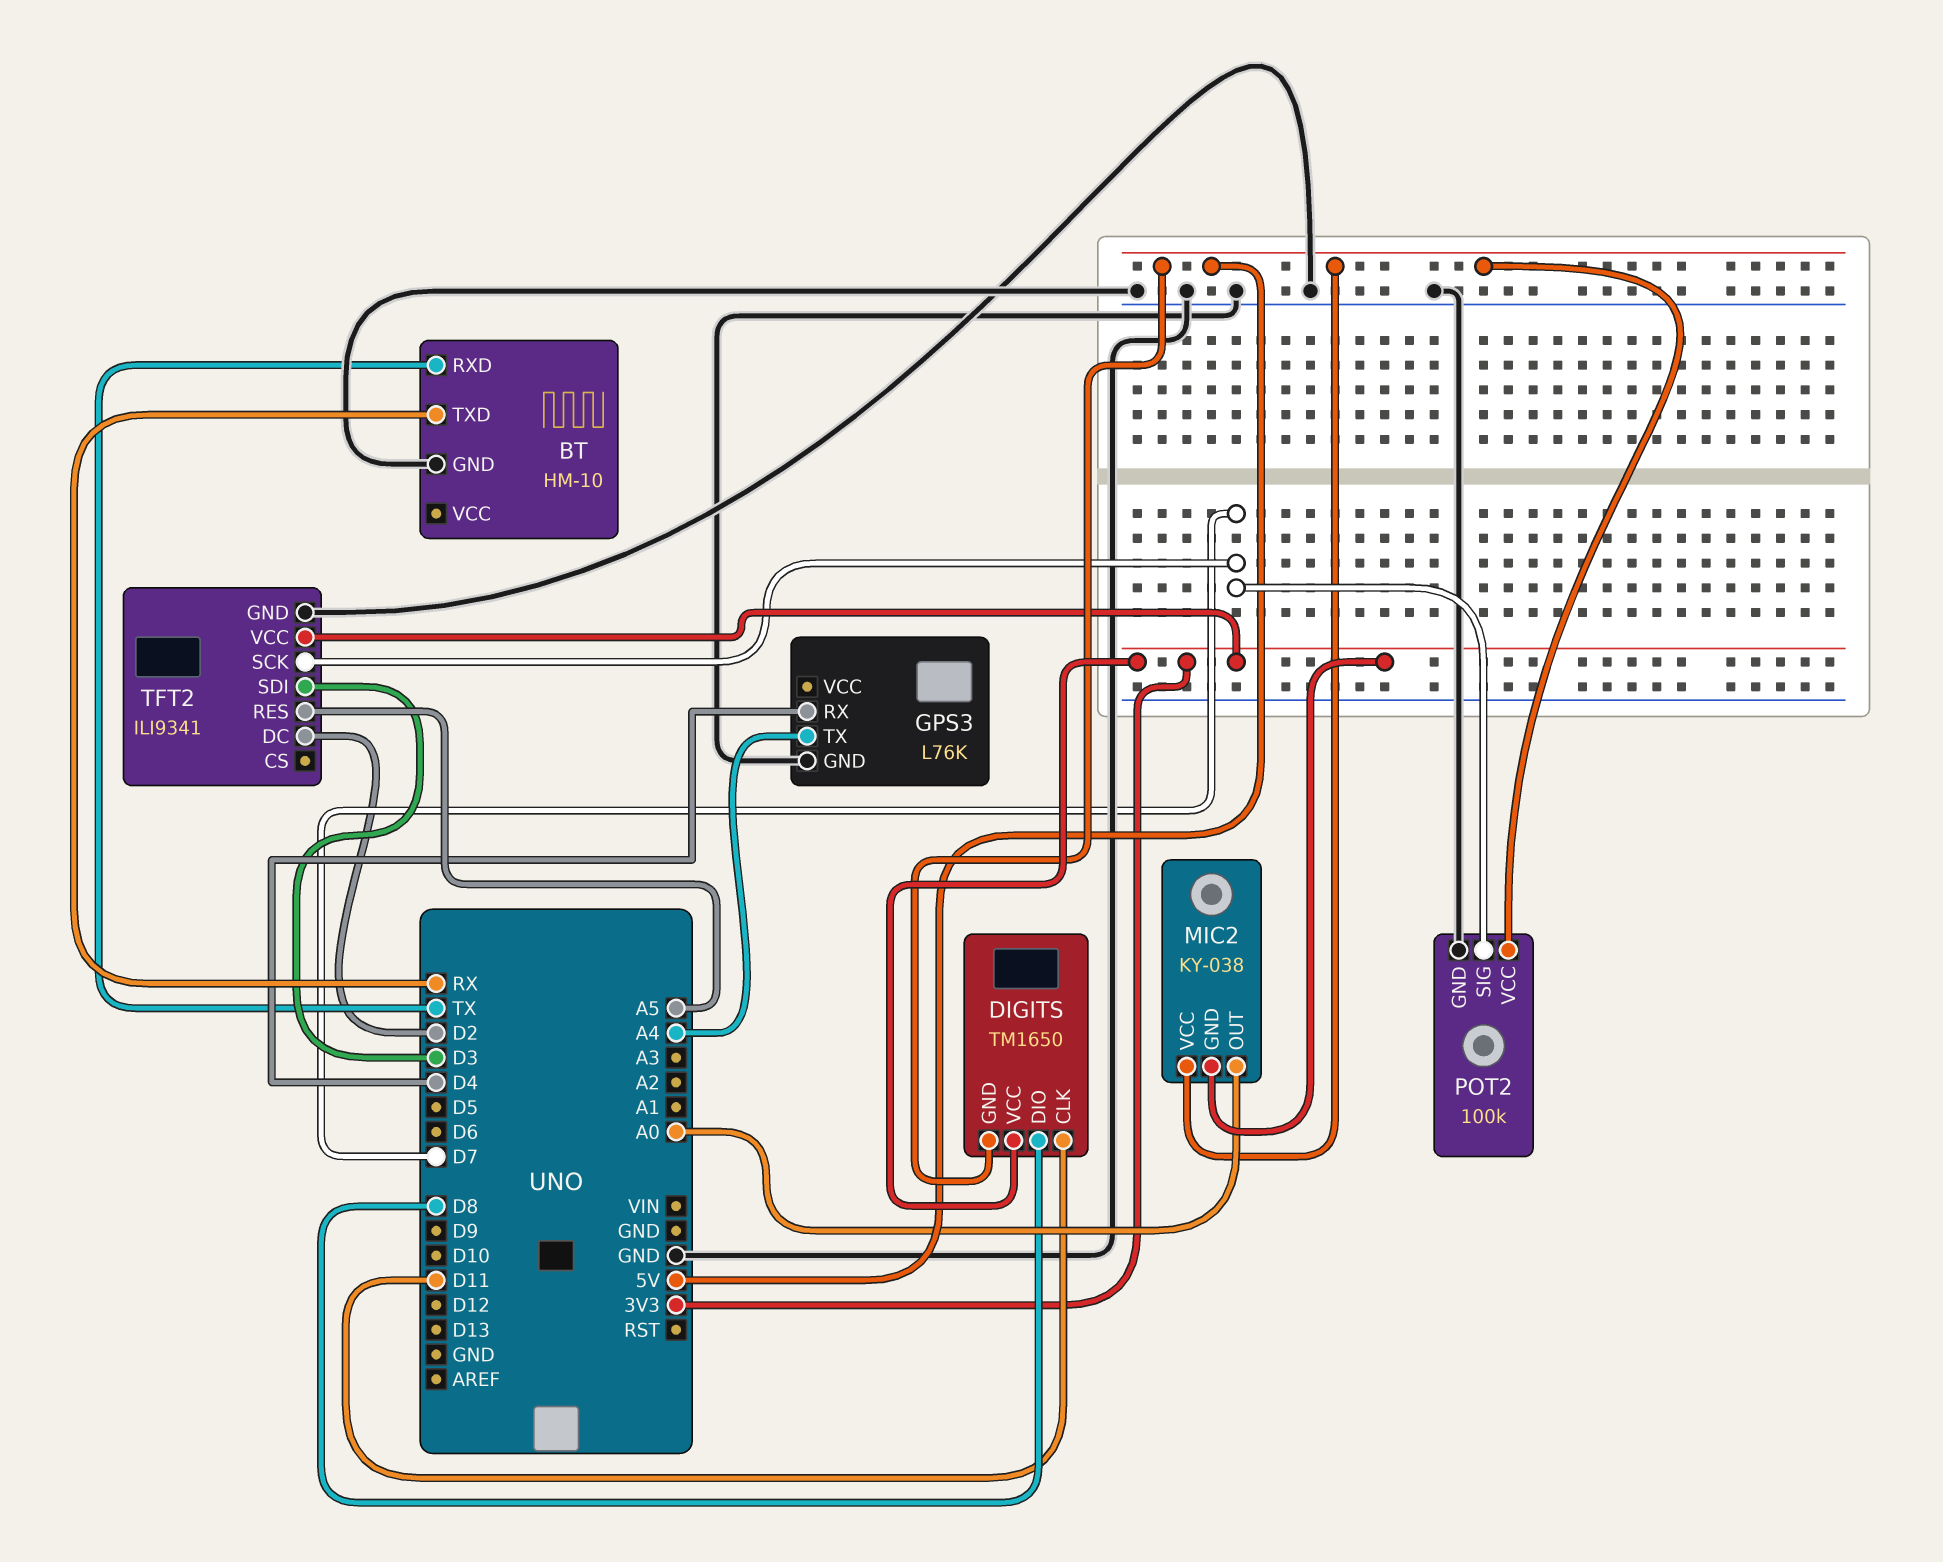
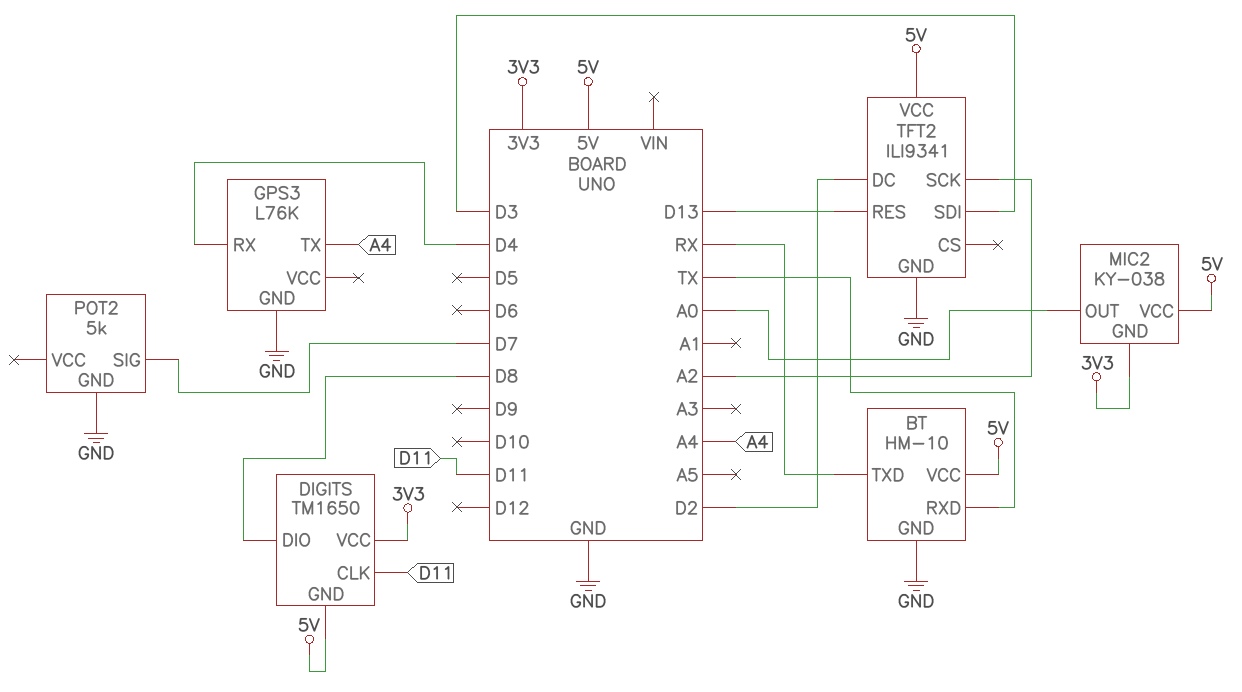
BT pin VCC: none -> 5V
POT2: 100k -> 5k
POT2 pin VCC: 5V -> none
TFT2 pin RES: A5 -> D13
TFT2 pin SCK: D7 -> A2
TFT2 pin VCC: 3V3 -> 5V

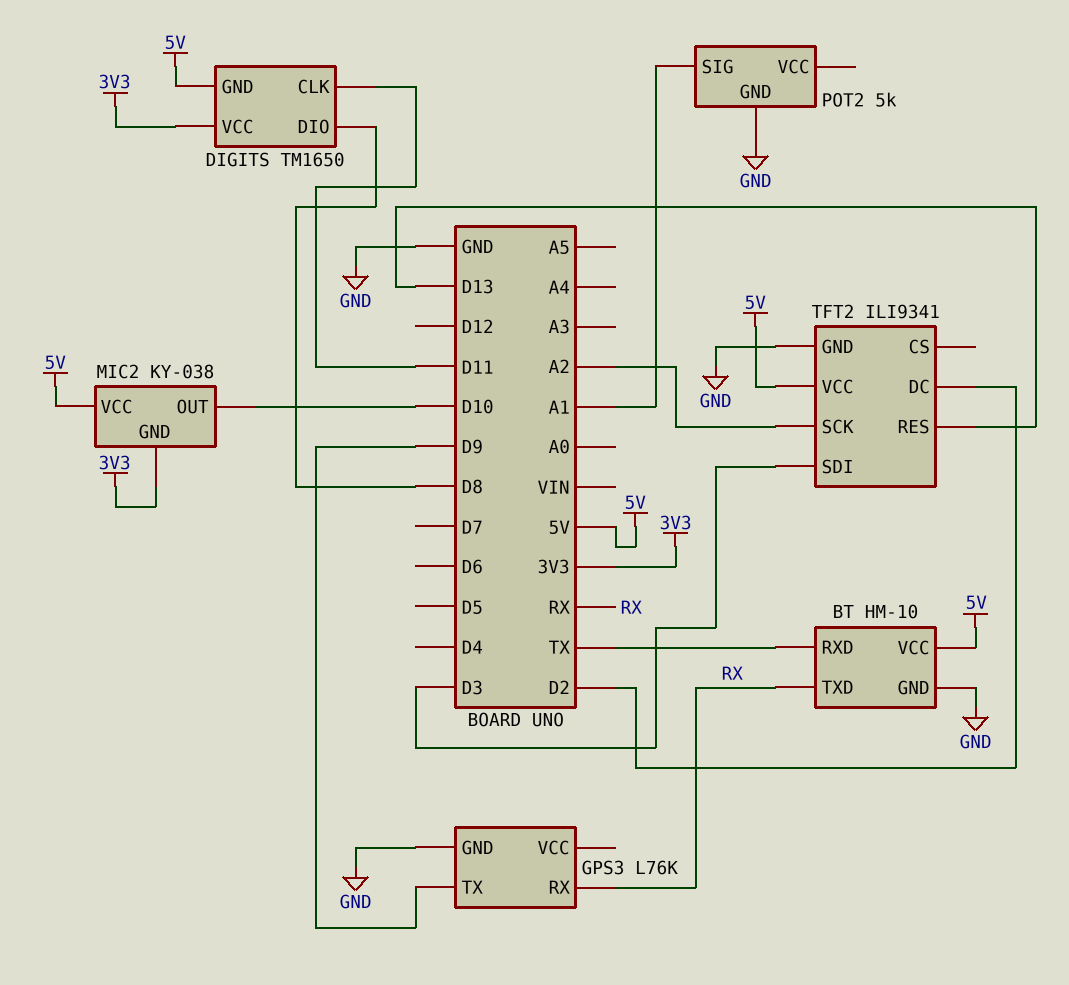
GPS3 pin RX: D4 -> RX
GPS3 pin TX: A4 -> D9
MIC2 pin OUT: A0 -> D10
POT2 pin SIG: D7 -> A1

